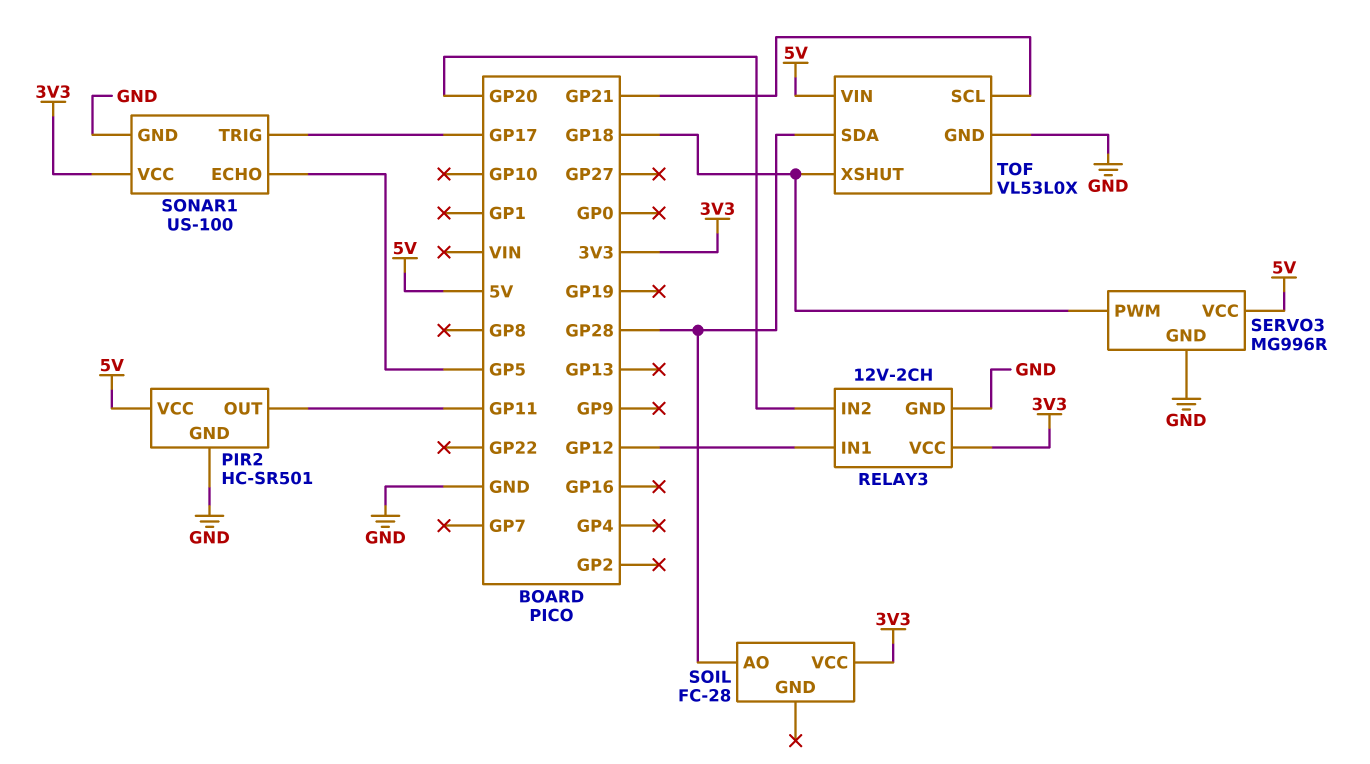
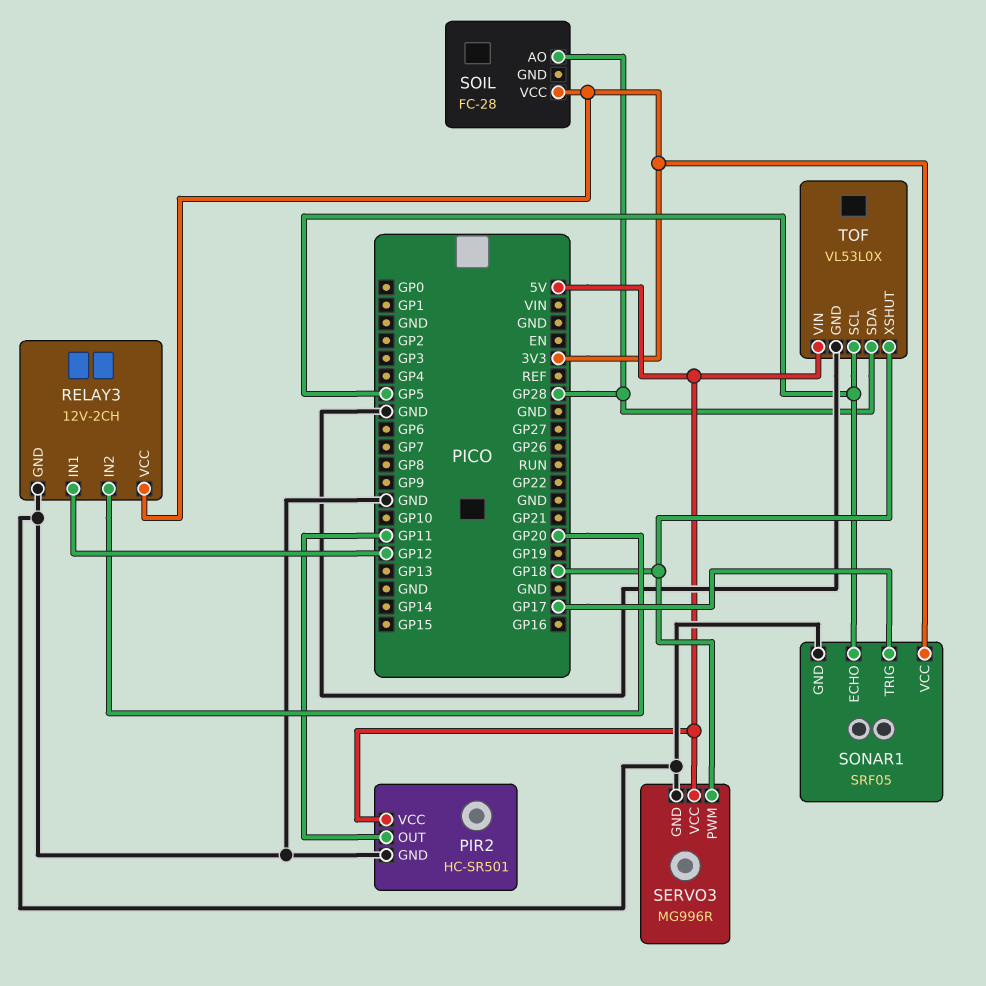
SONAR1: US-100 -> SRF05
TOF pin SCL: GP21 -> GP5

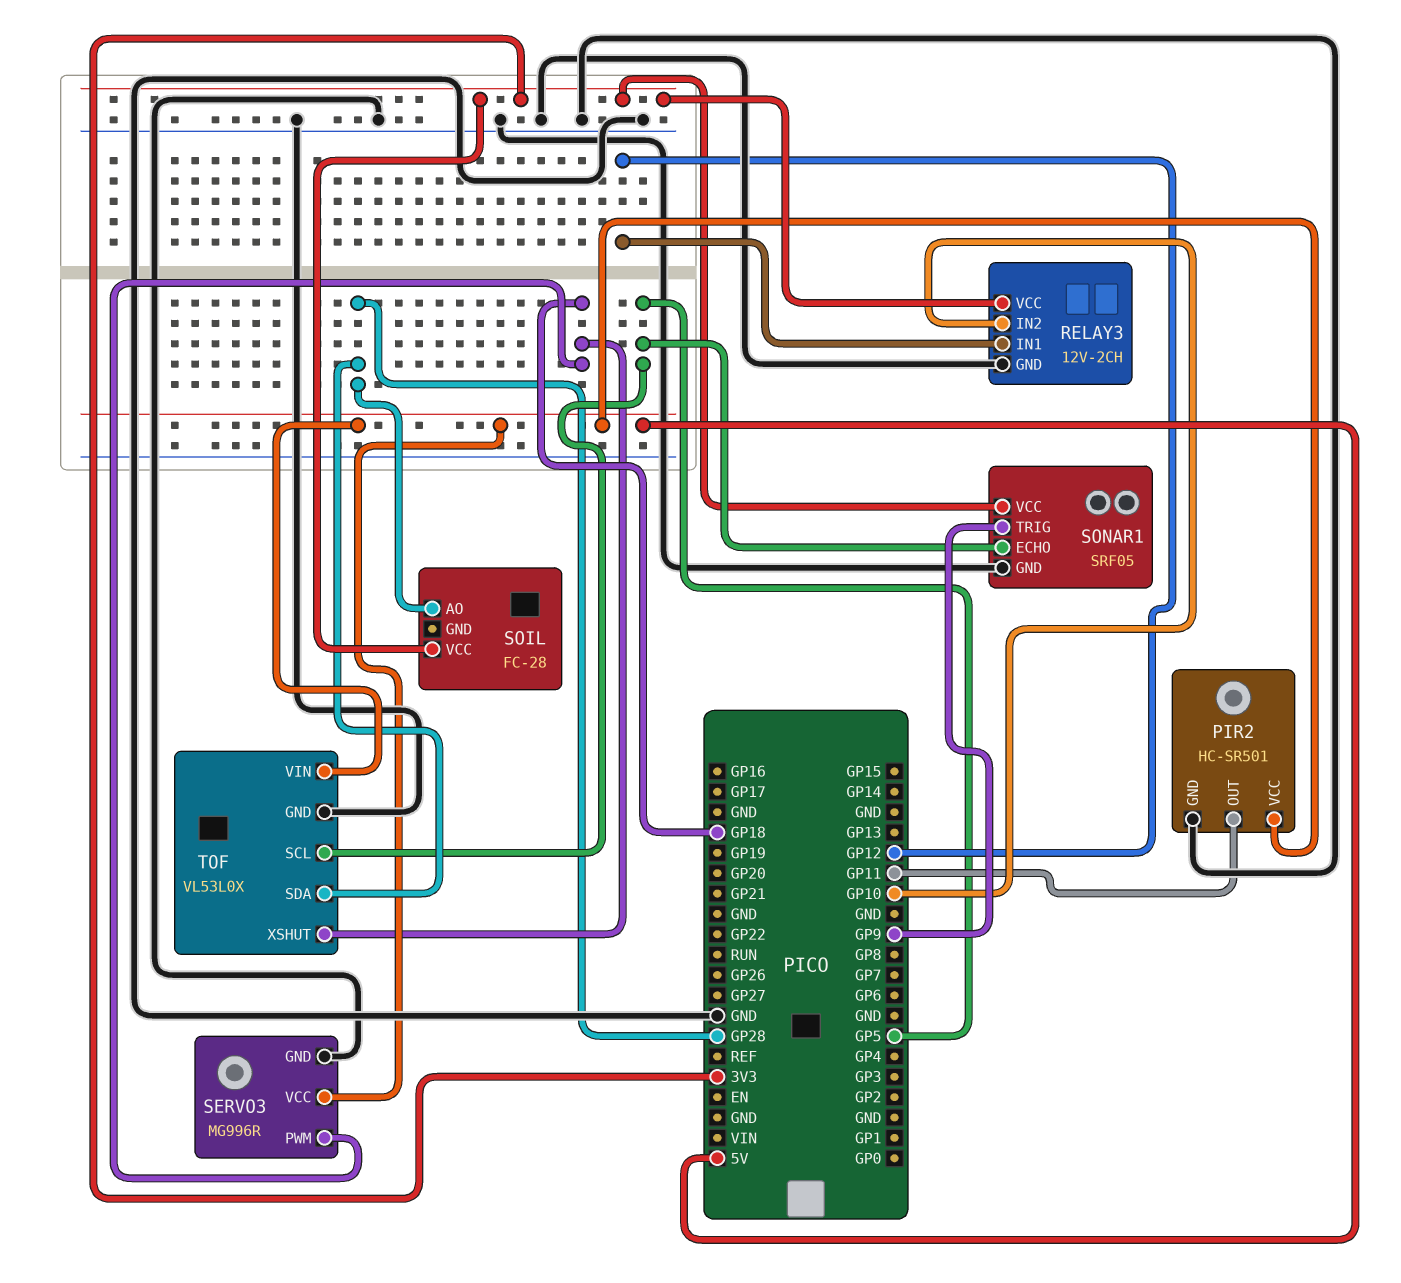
RELAY3 pin IN2: GP20 -> GP10
SONAR1 pin TRIG: GP17 -> GP9

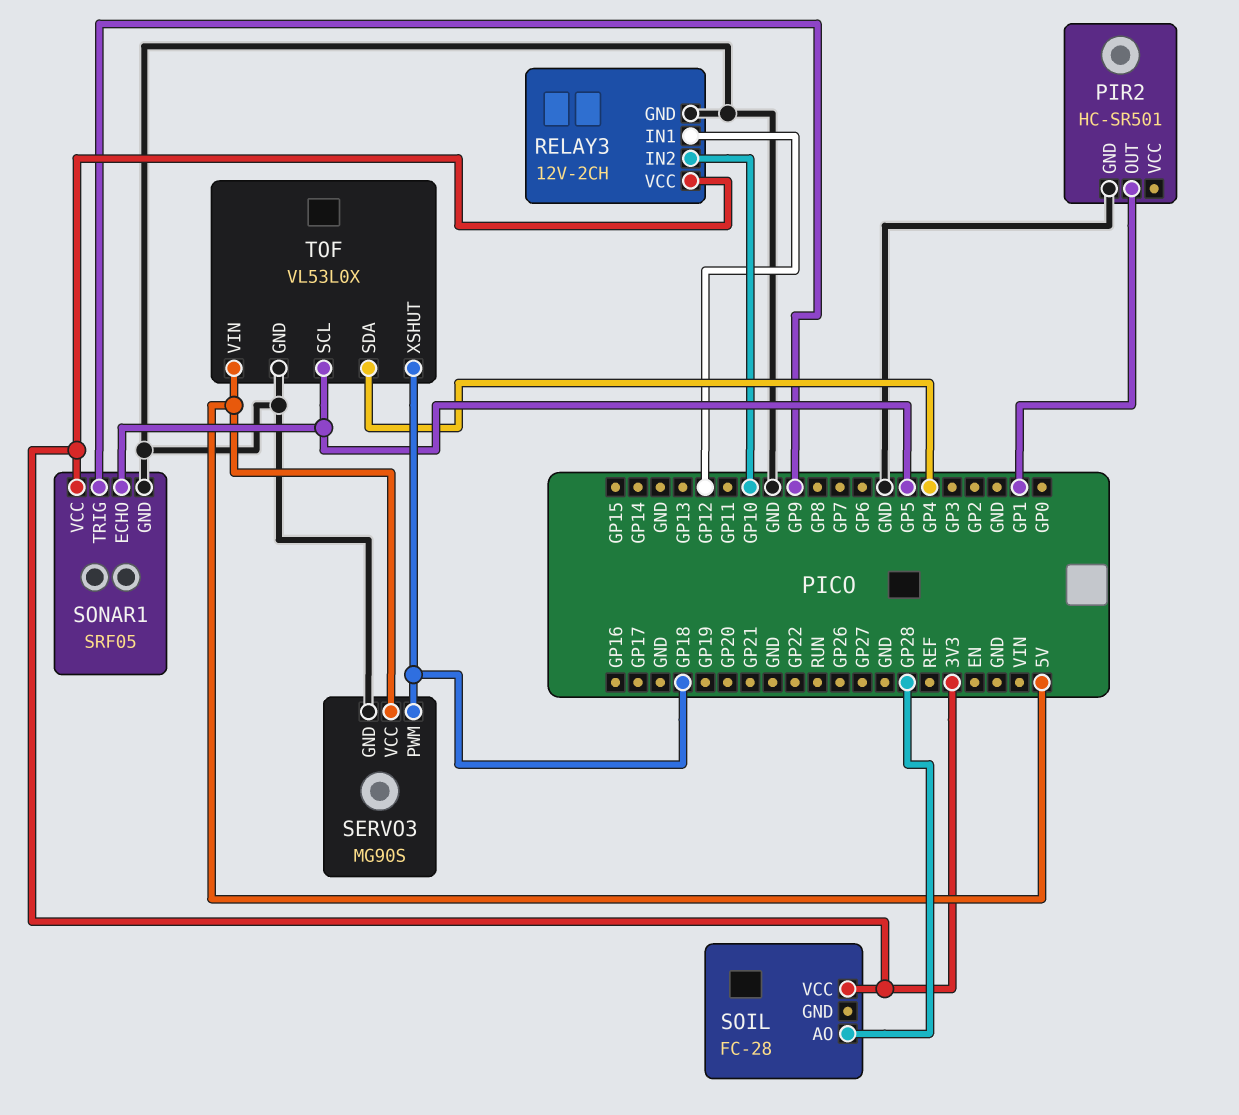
PIR2 pin OUT: GP11 -> GP1
PIR2 pin VCC: 5V -> none
SERVO3: MG996R -> MG90S
TOF pin SDA: GP28 -> GP4

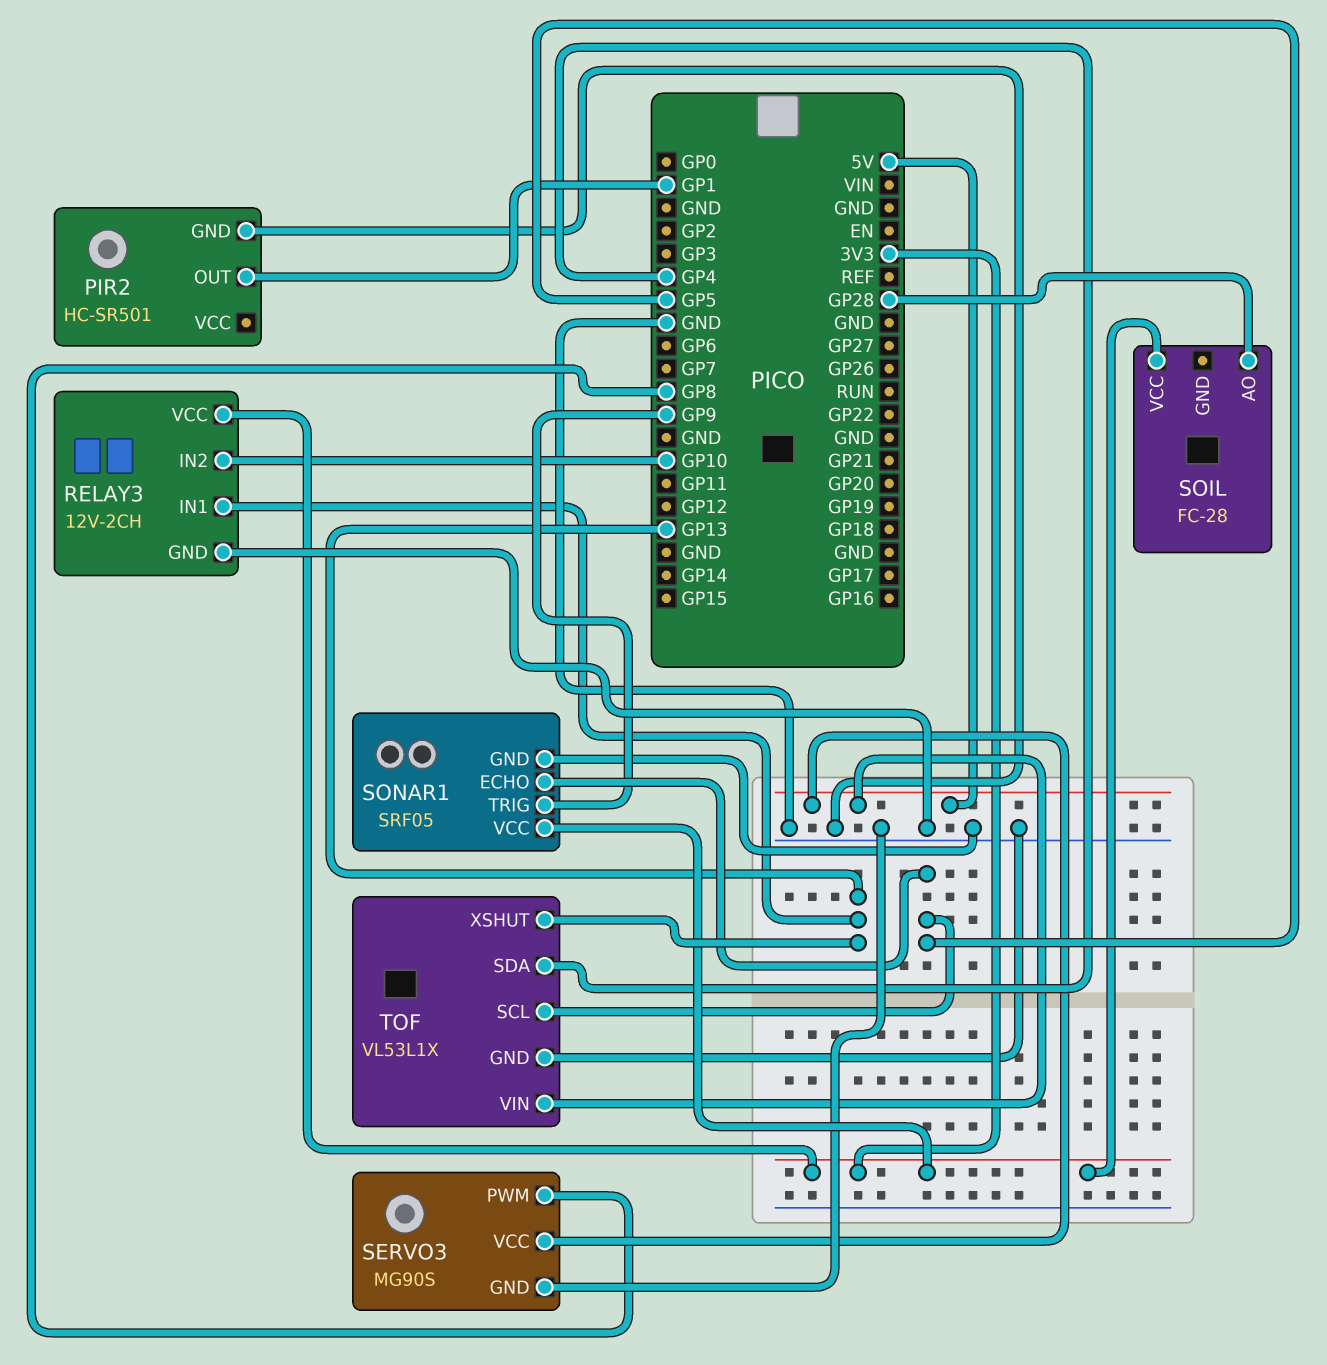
RELAY3 pin IN1: GP12 -> GP13
SERVO3 pin PWM: GP18 -> GP8
TOF: VL53L0X -> VL53L1X
TOF pin XSHUT: GP18 -> GP13

